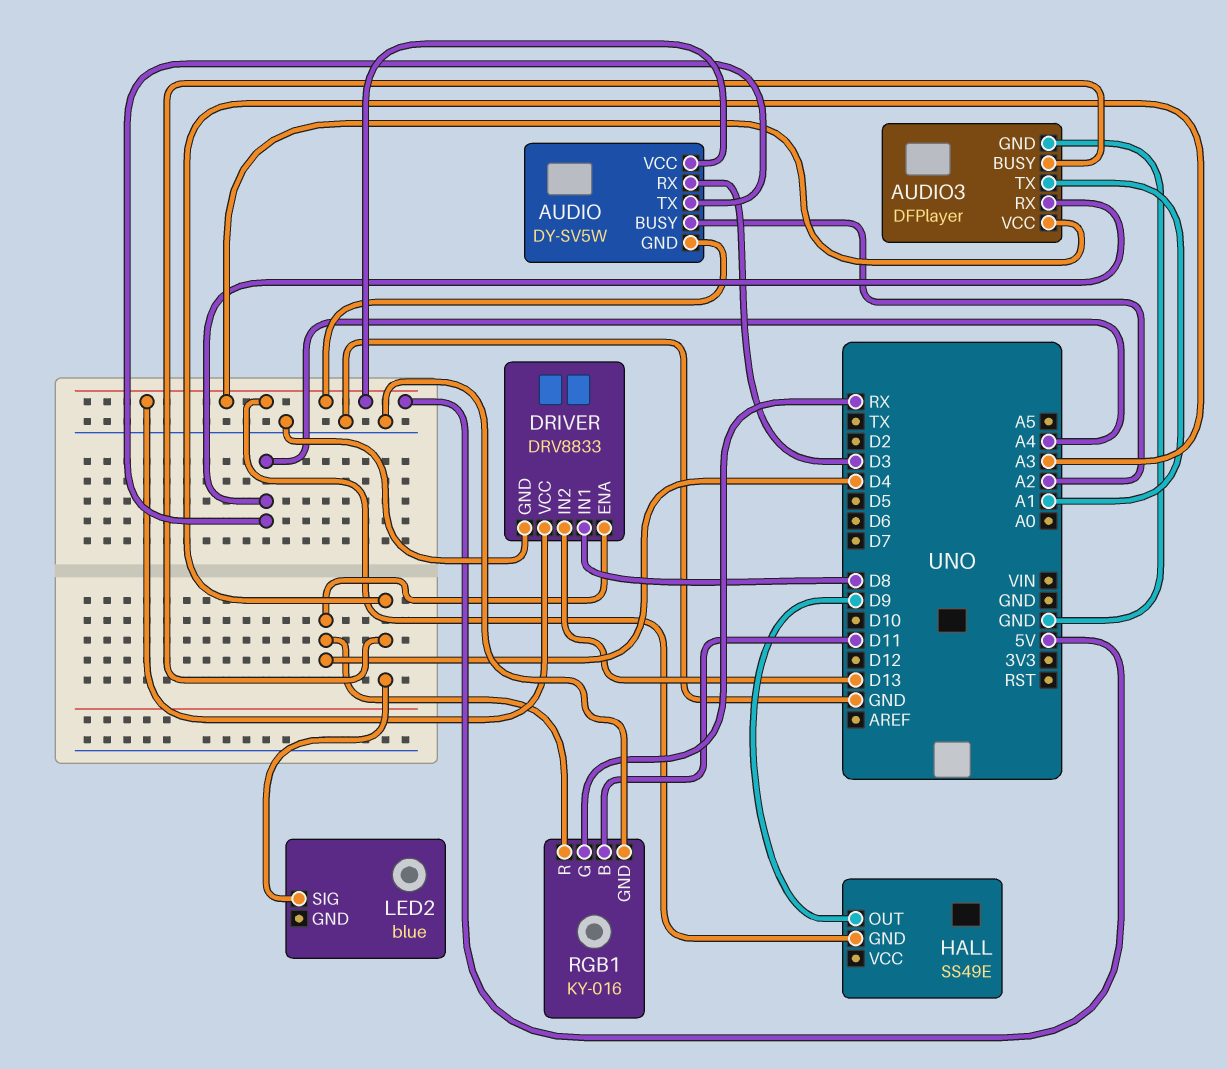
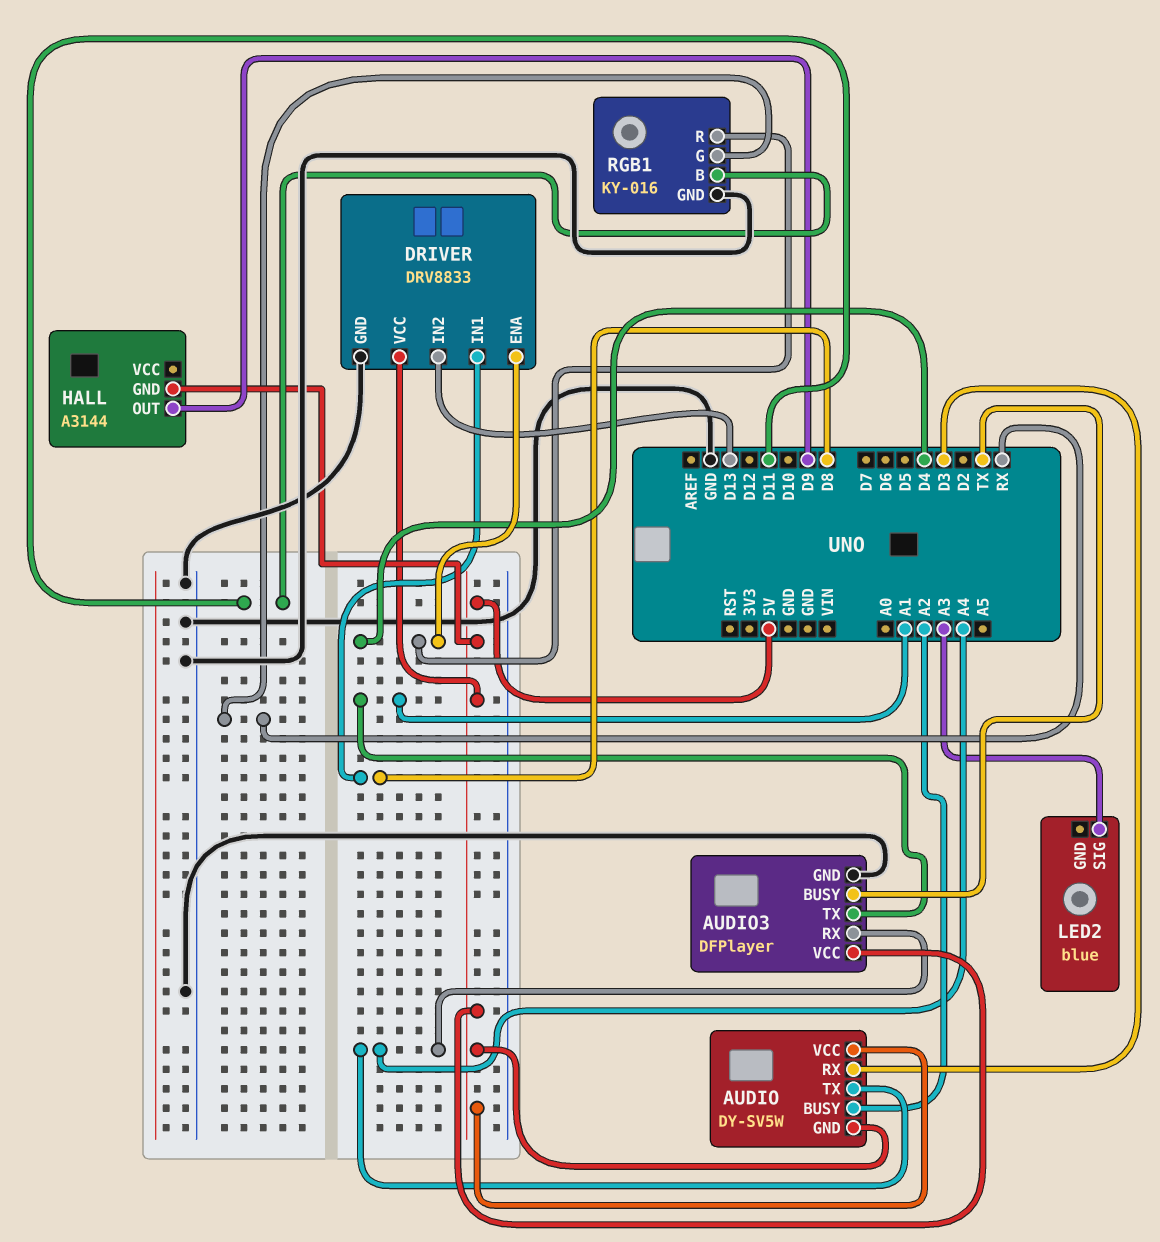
AUDIO3 pin BUSY: A3 -> TX
HALL: SS49E -> A3144

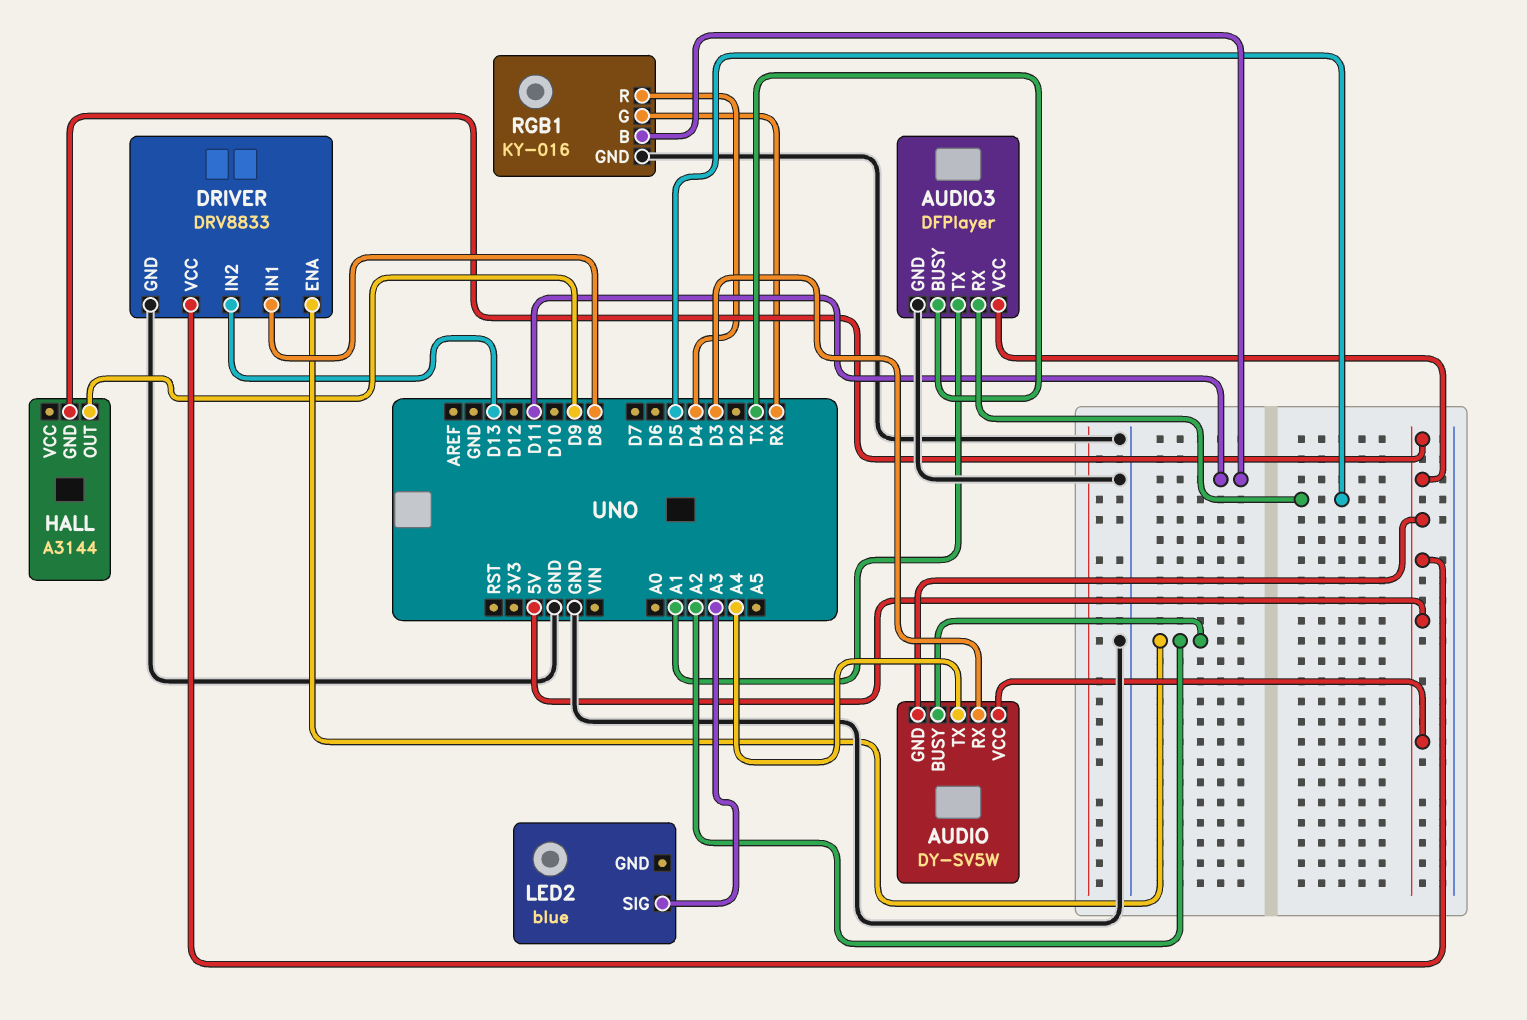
AUDIO3 pin RX: A4 -> D5
DRIVER pin ENA: D4 -> A2

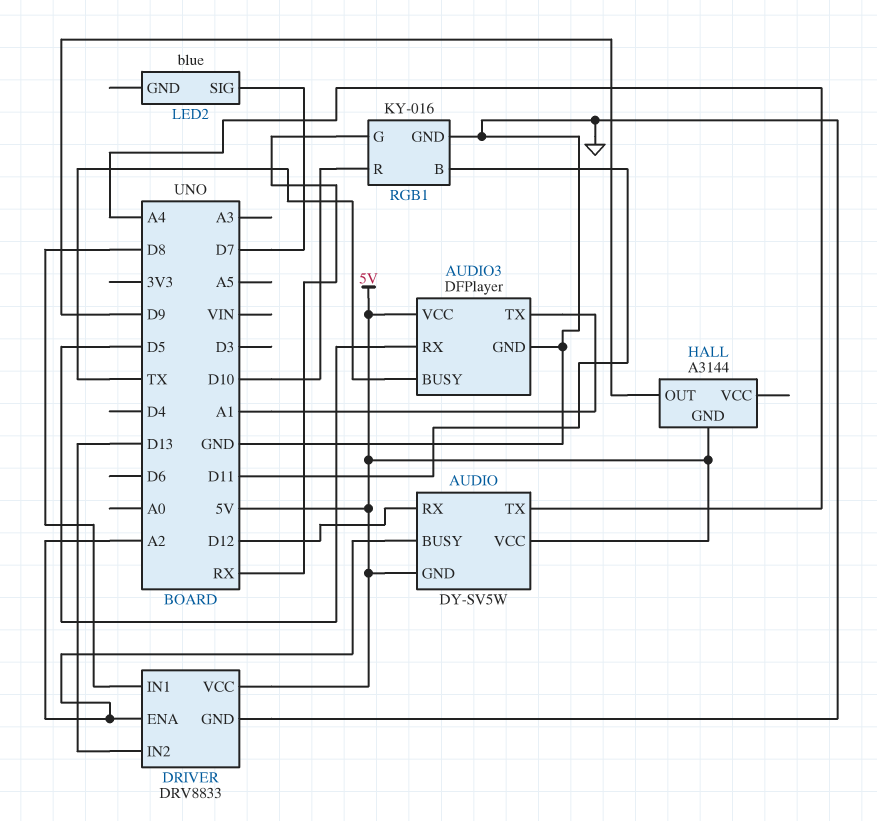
AUDIO pin RX: D3 -> D12
LED2 pin SIG: A3 -> D7
RGB1 pin R: D4 -> D10

